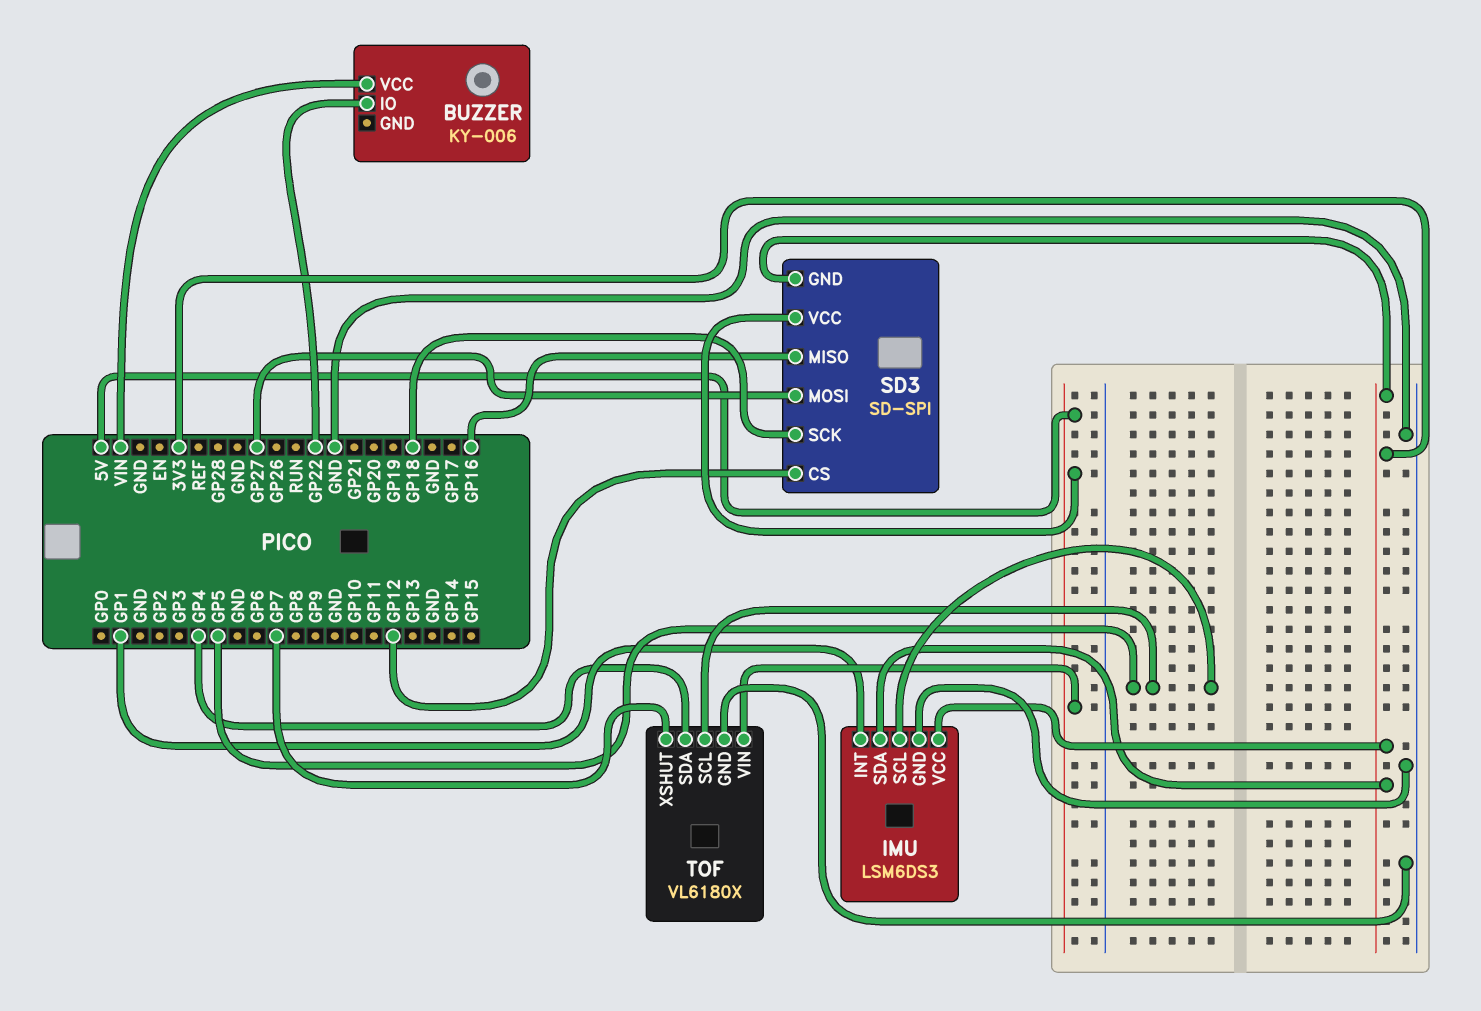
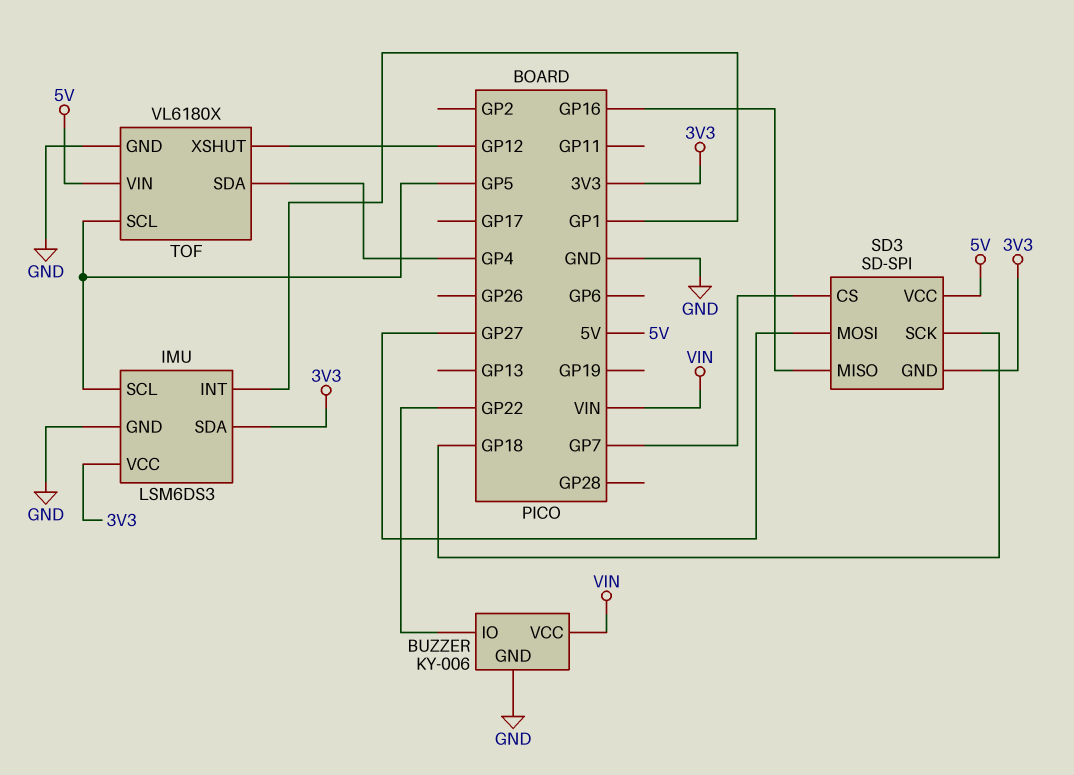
BUZZER pin GND: none -> GND
SD3 pin CS: GP12 -> GP7
TOF pin XSHUT: GP7 -> GP12

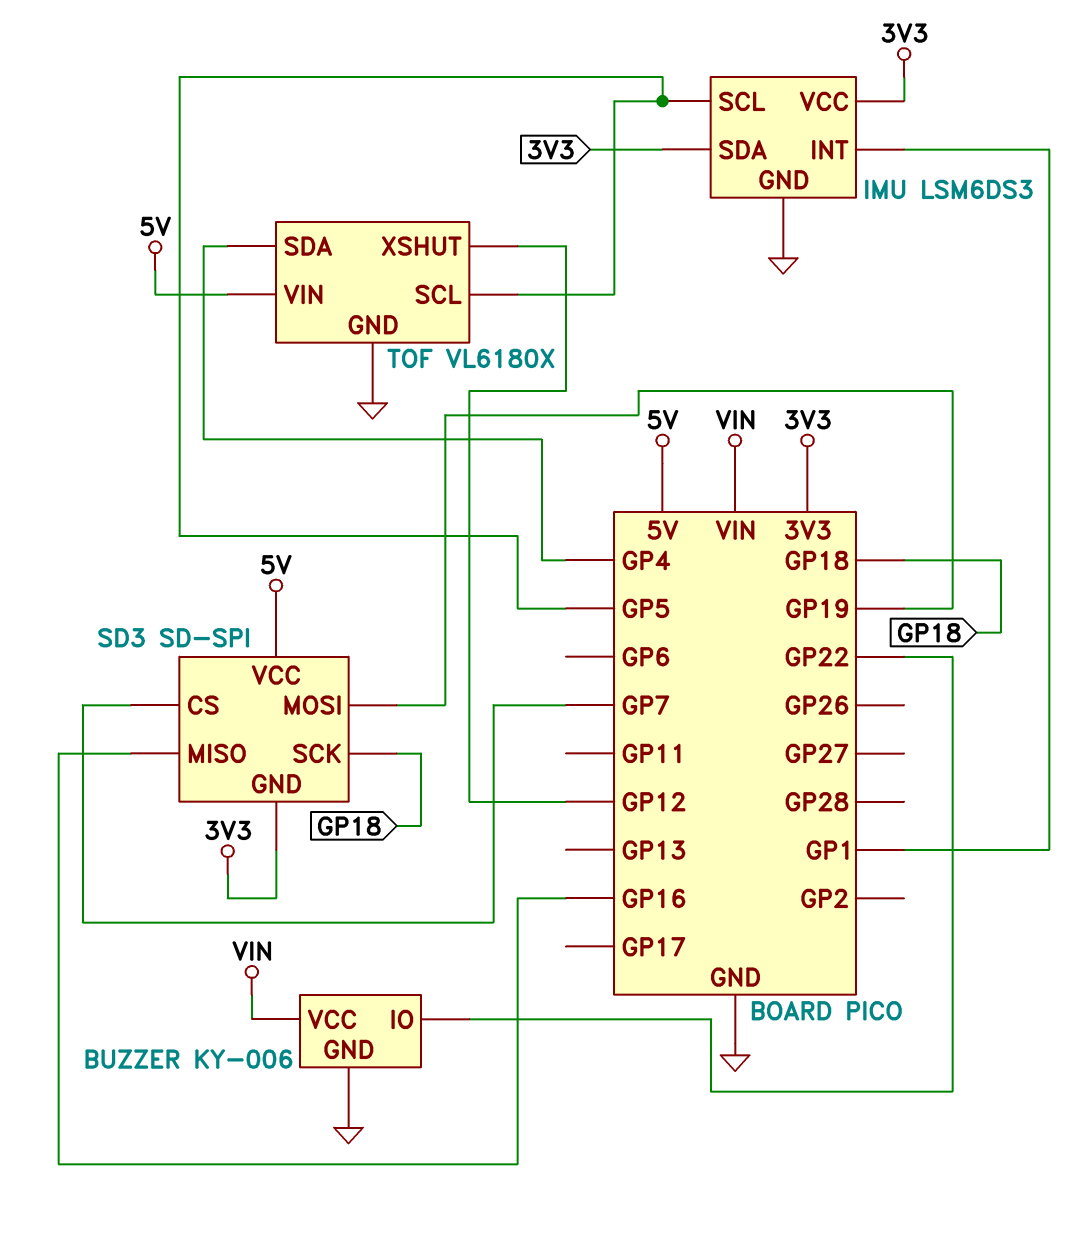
SD3 pin MOSI: GP27 -> GP19

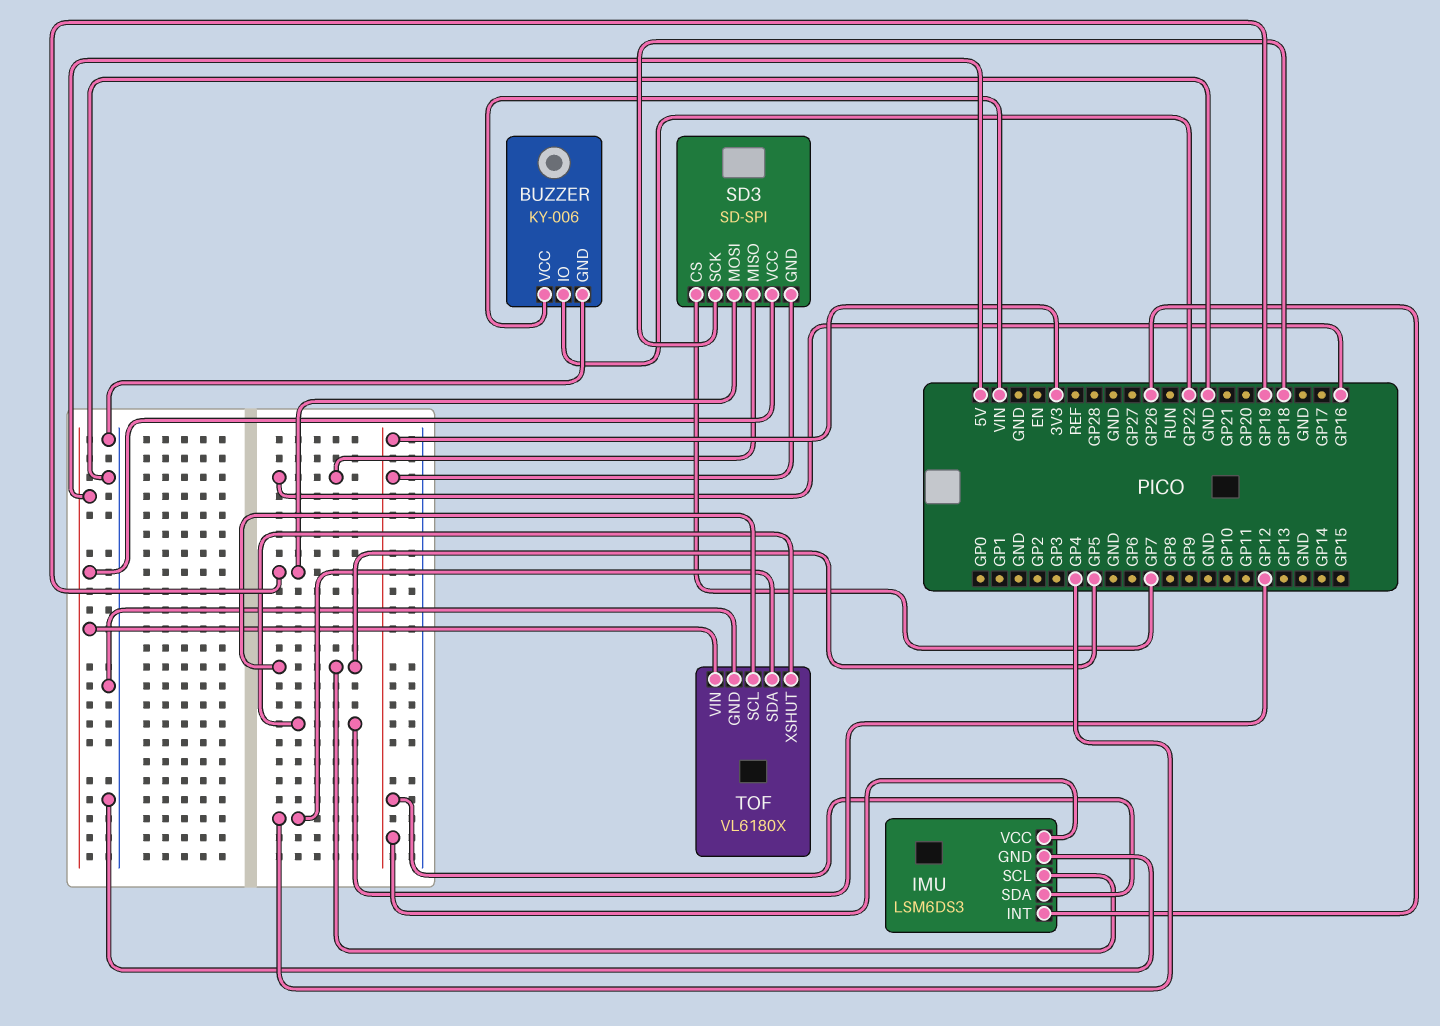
IMU pin INT: GP1 -> GP26

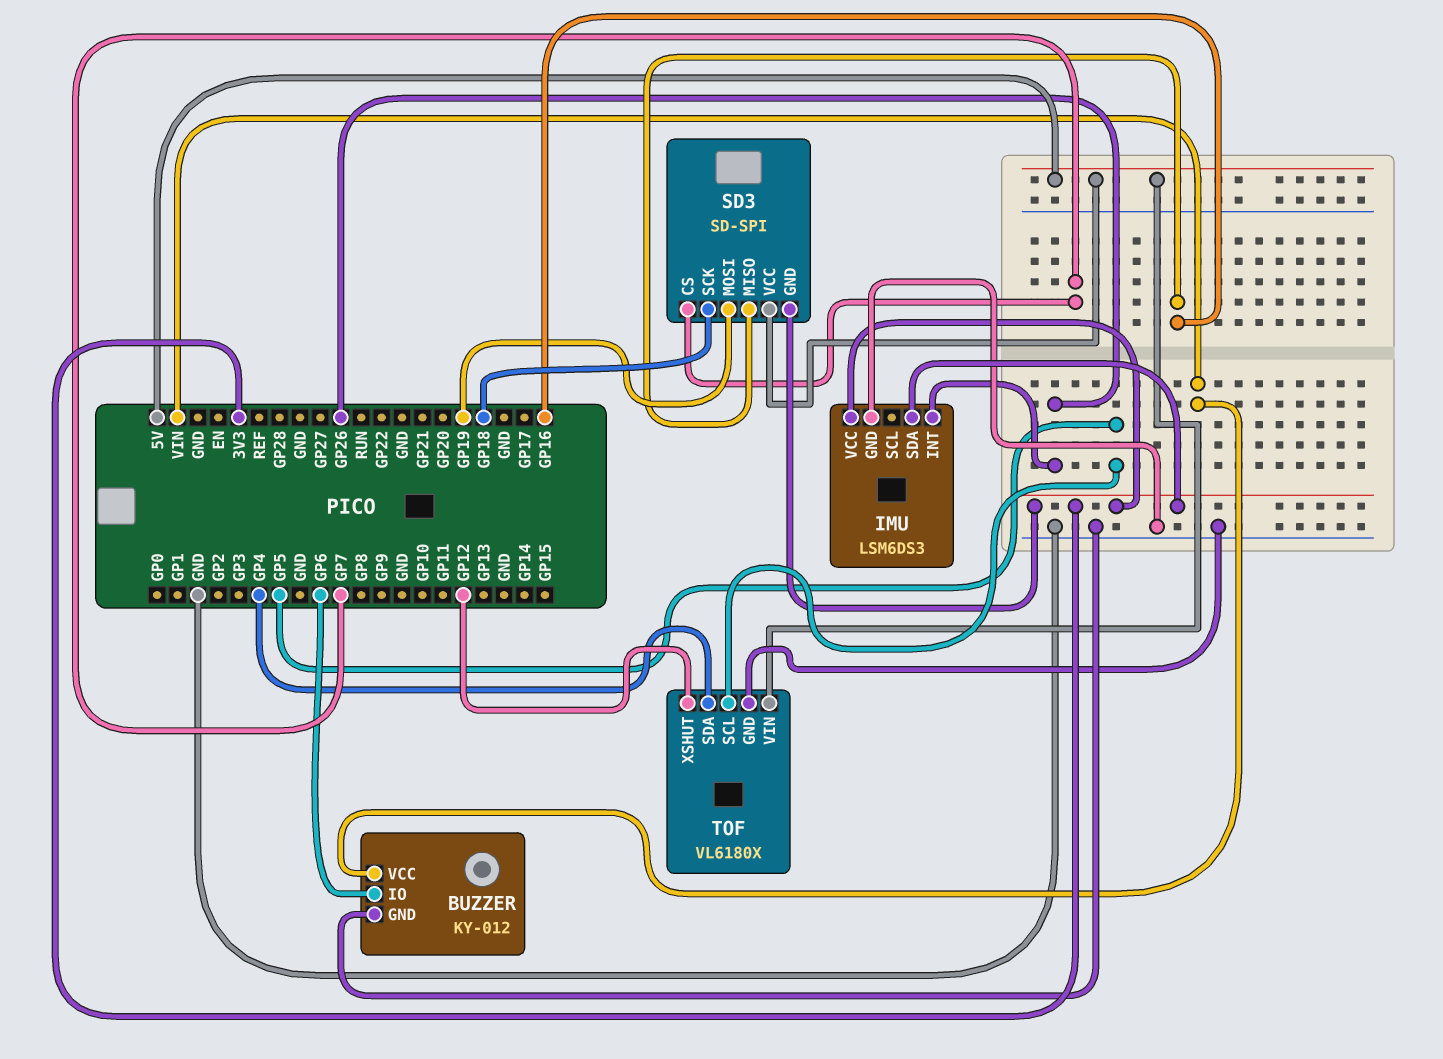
BUZZER: KY-006 -> KY-012
BUZZER pin IO: GP22 -> GP6
IMU pin SCL: GP5 -> none

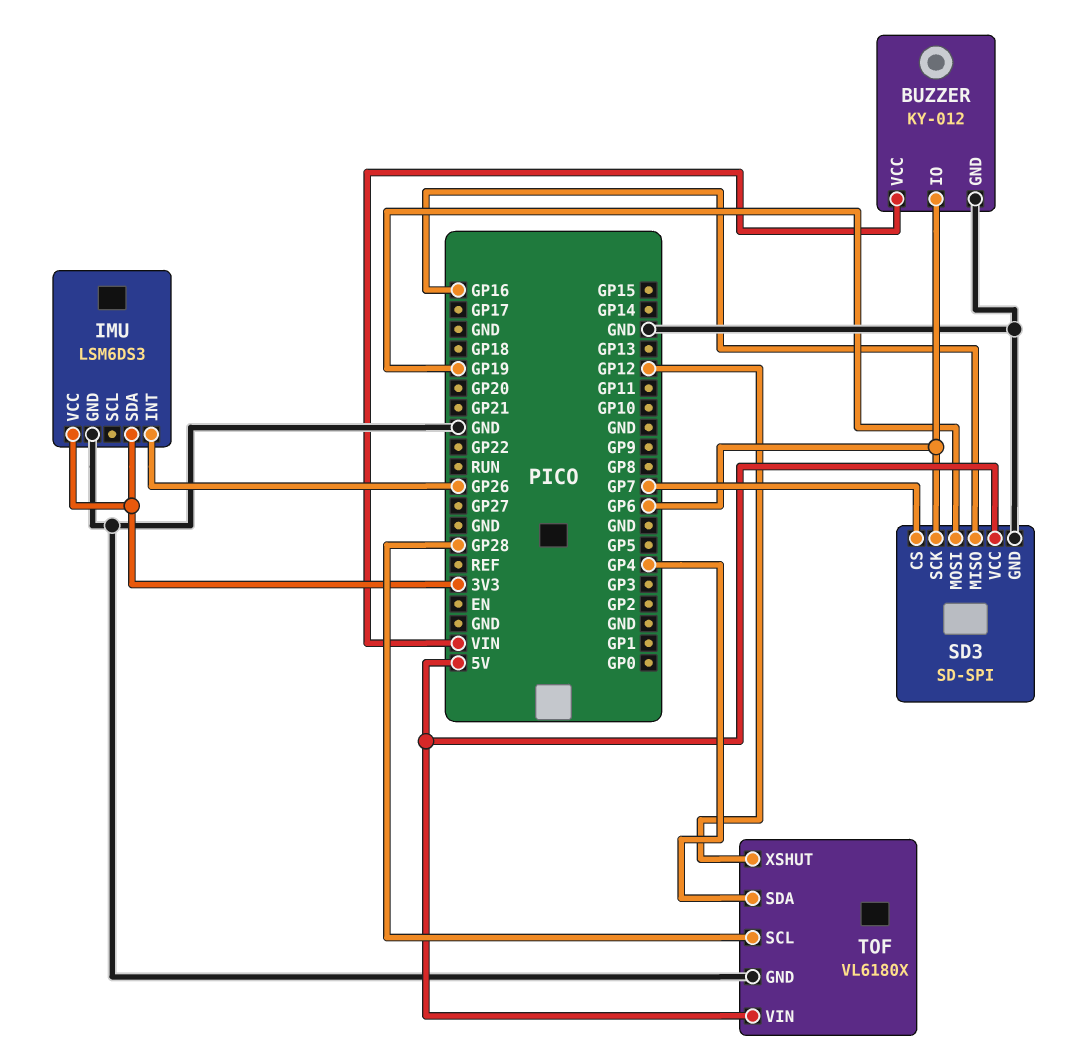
SD3 pin GND: 3V3 -> GND
SD3 pin SCK: GP18 -> GP6
TOF pin SCL: GP5 -> GP28

